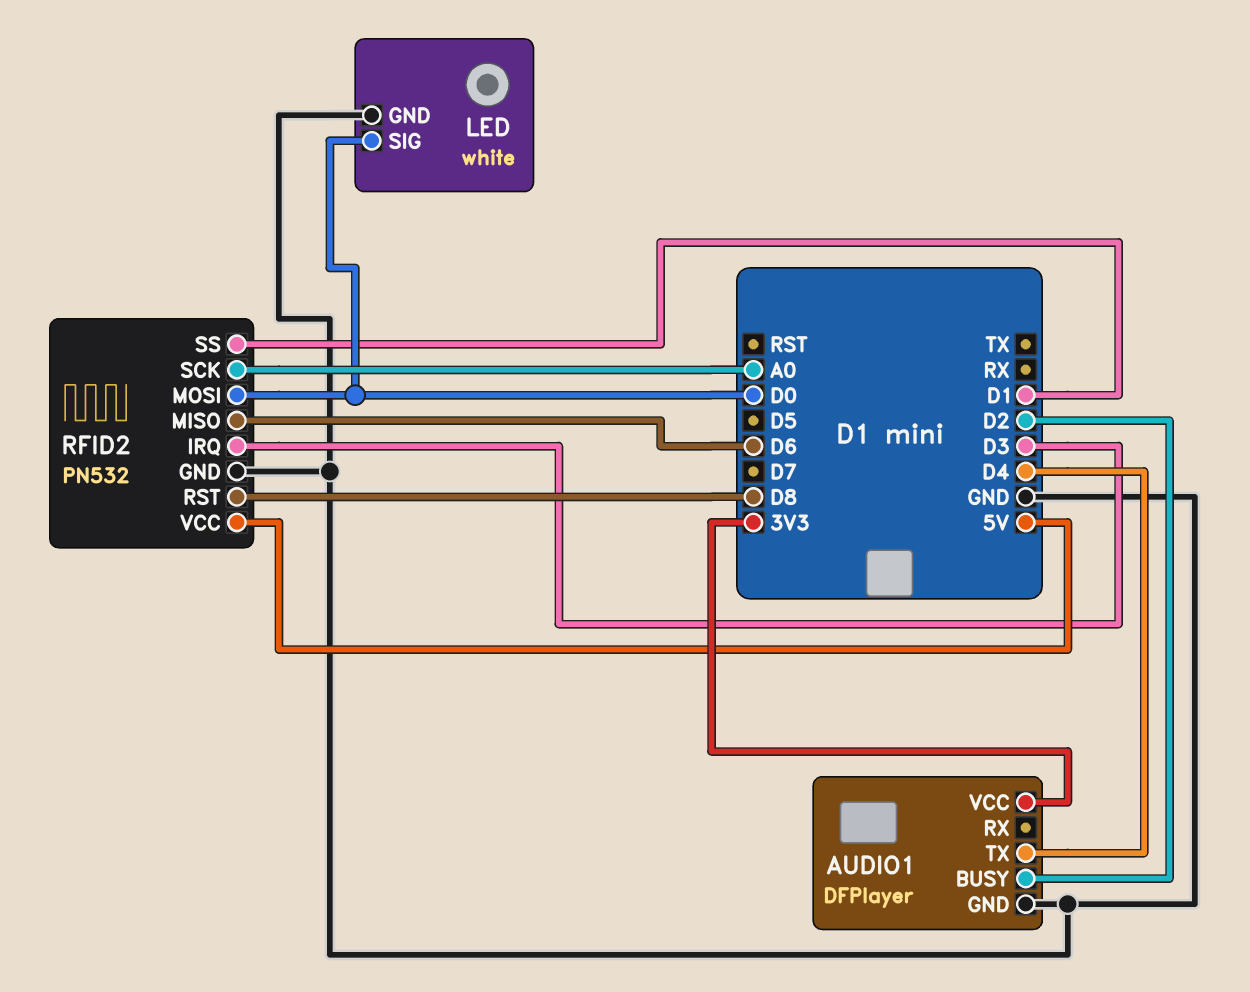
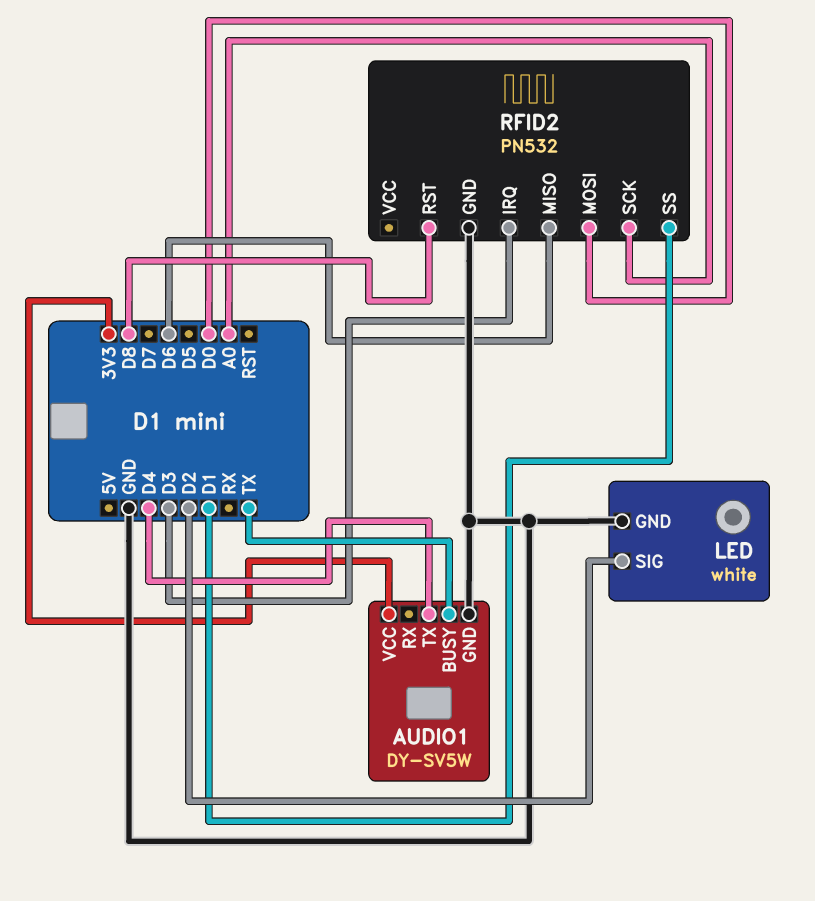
AUDIO1: DFPlayer -> DY-SV5W
AUDIO1 pin BUSY: D2 -> TX
LED pin SIG: D0 -> D2
RFID2 pin VCC: 5V -> none

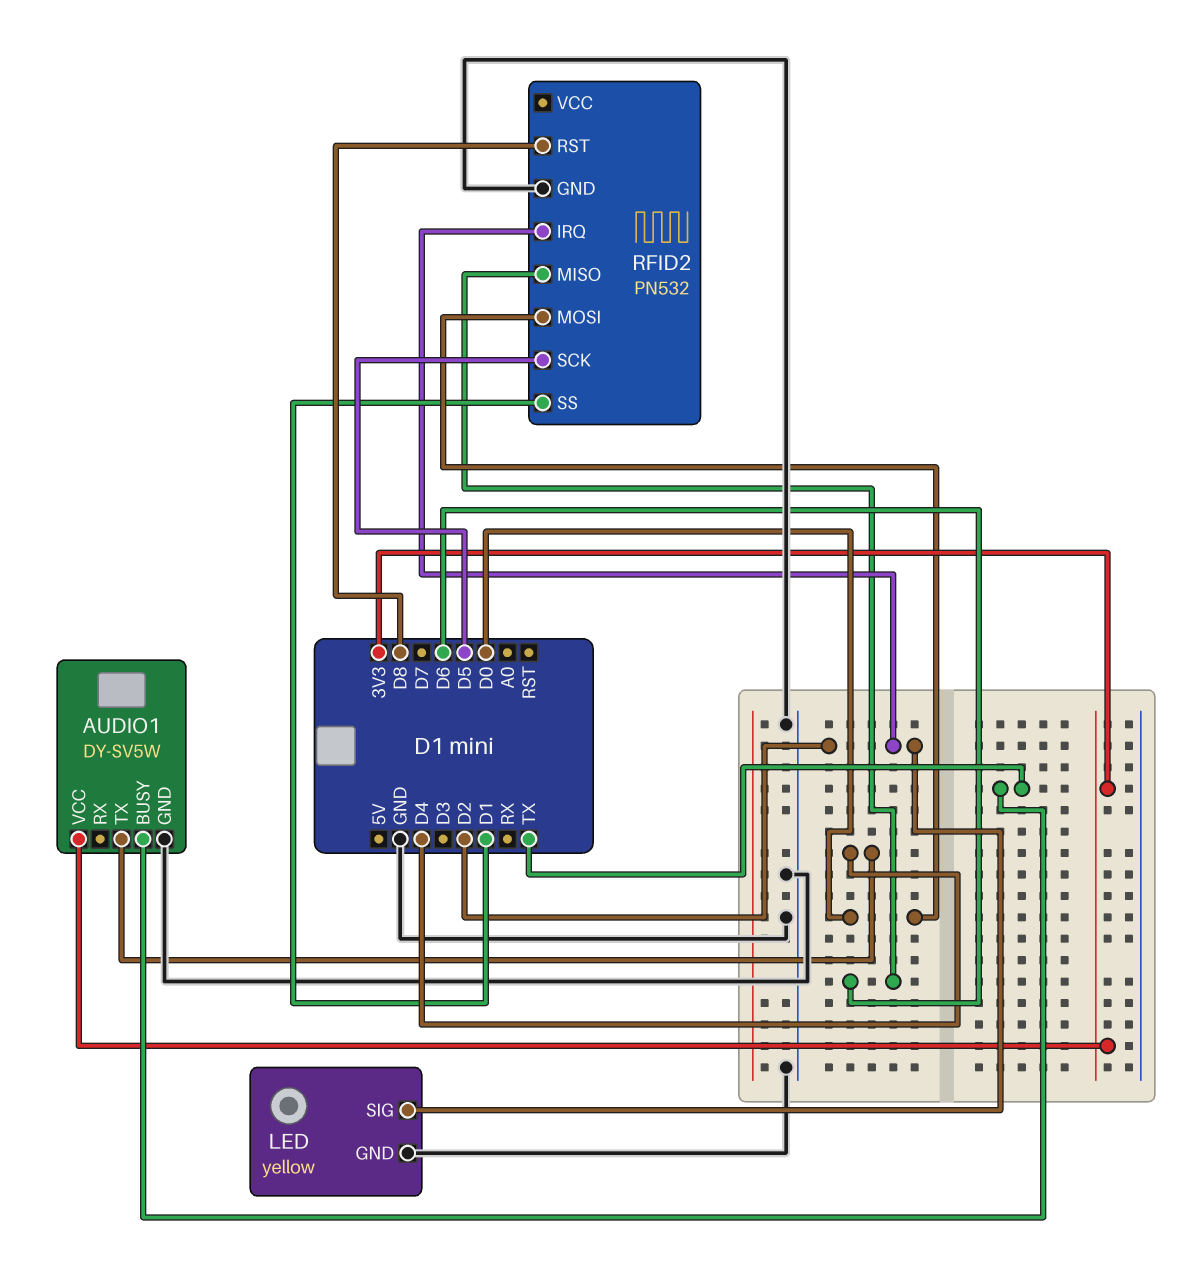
LED: white -> yellow
RFID2 pin IRQ: D3 -> D2
RFID2 pin SCK: A0 -> D5

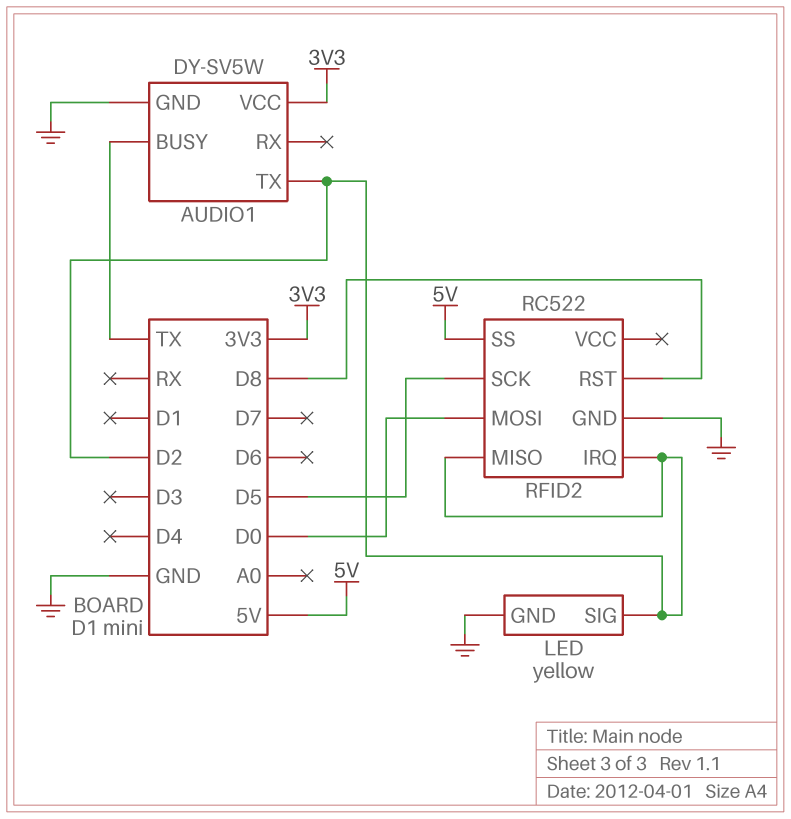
AUDIO1 pin TX: D4 -> D2
RFID2: PN532 -> RC522
RFID2 pin MISO: D6 -> D2
RFID2 pin SS: D1 -> 5V

